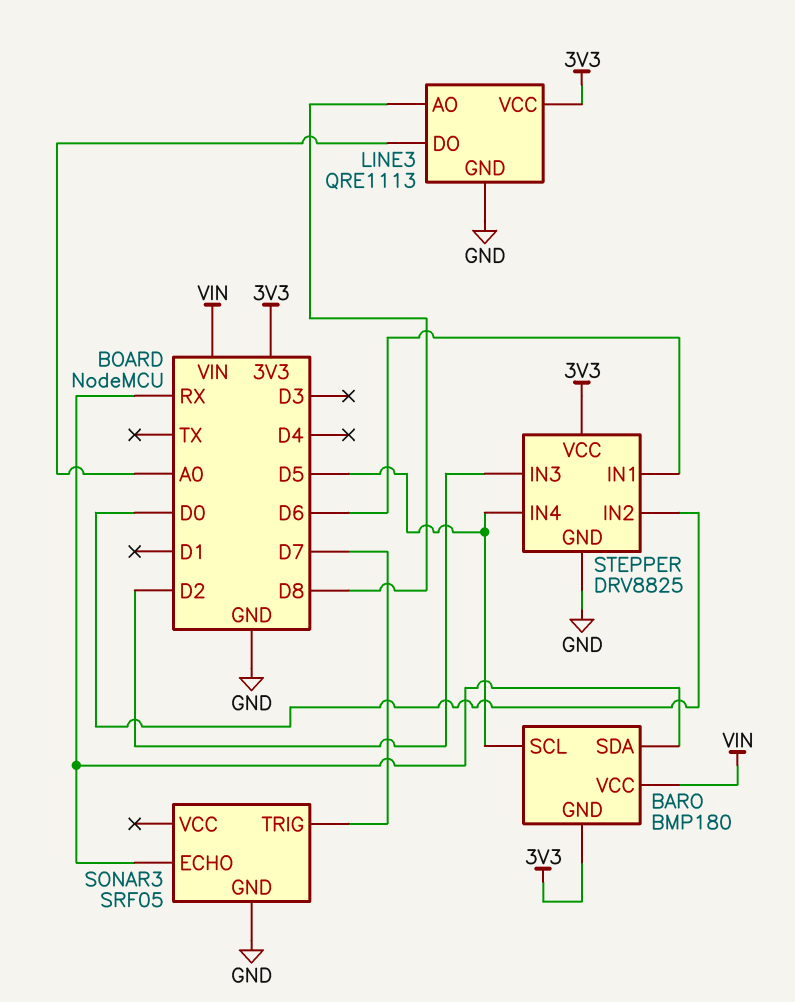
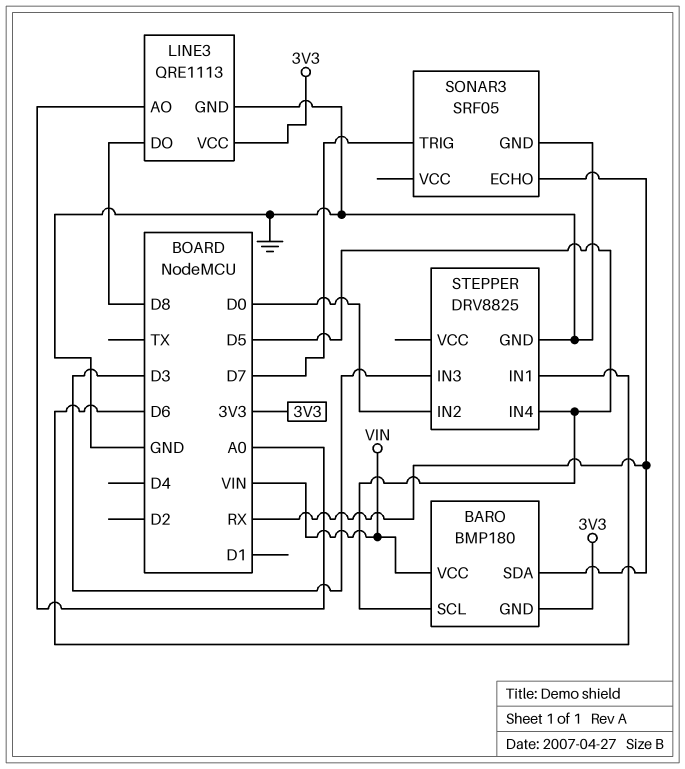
LINE3 pin AO: D8 -> A0
LINE3 pin DO: A0 -> D8
STEPPER pin IN3: D2 -> D3
STEPPER pin VCC: 3V3 -> none

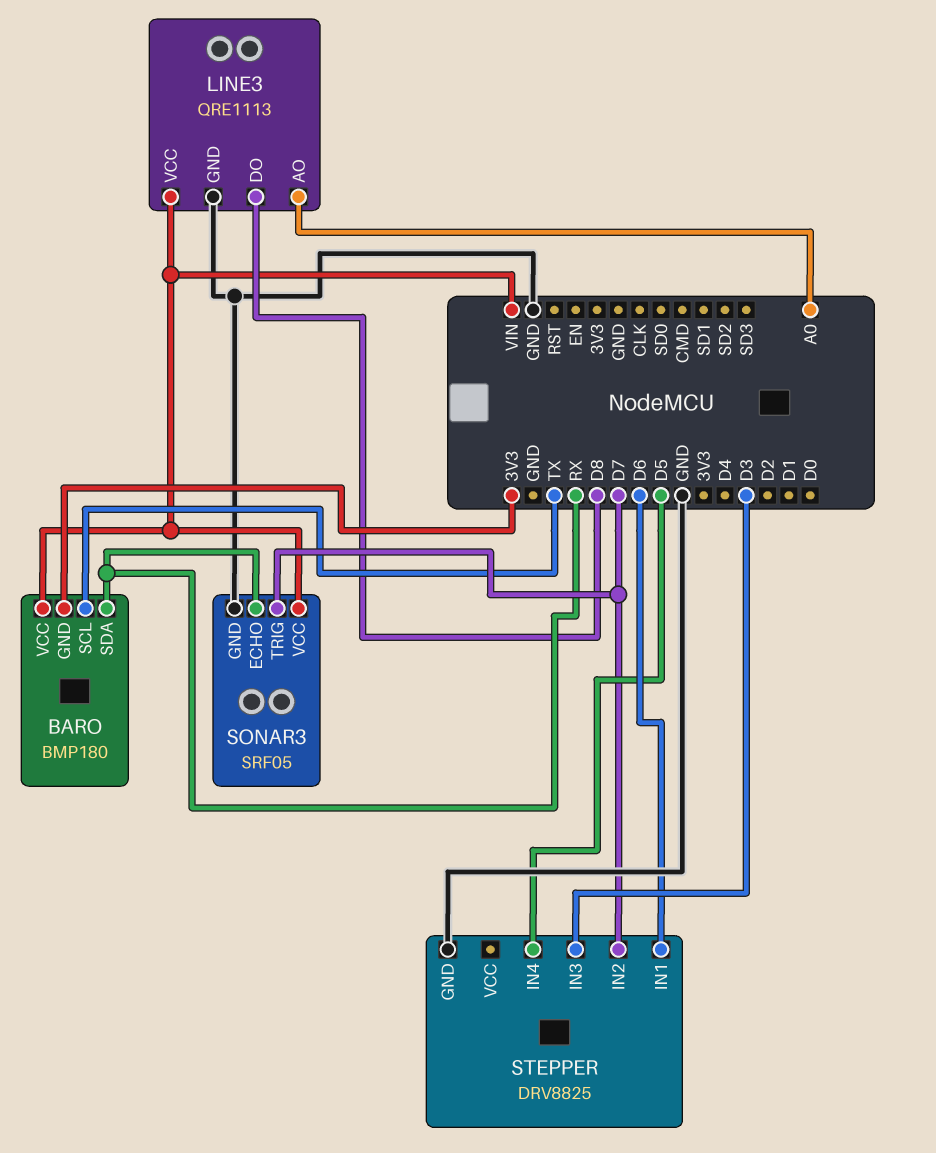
BARO pin SCL: D5 -> TX
LINE3 pin VCC: 3V3 -> VIN
SONAR3 pin VCC: none -> VIN
STEPPER pin IN2: D0 -> D7

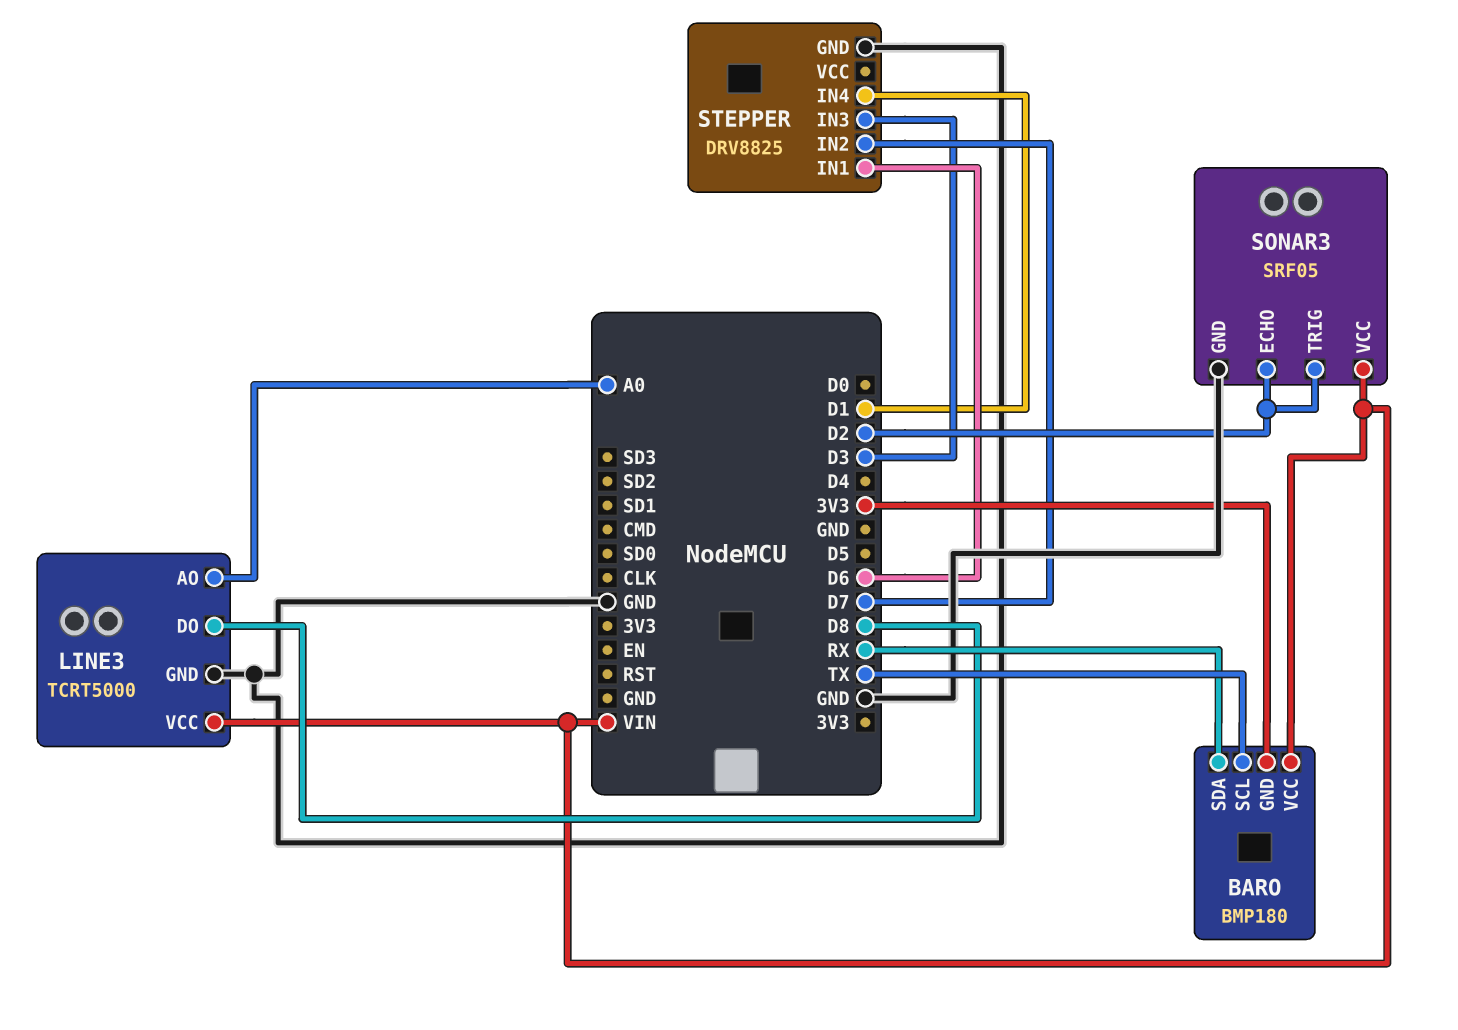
LINE3: QRE1113 -> TCRT5000
SONAR3 pin ECHO: RX -> D2
SONAR3 pin TRIG: D7 -> D2
STEPPER pin IN4: D5 -> D1

